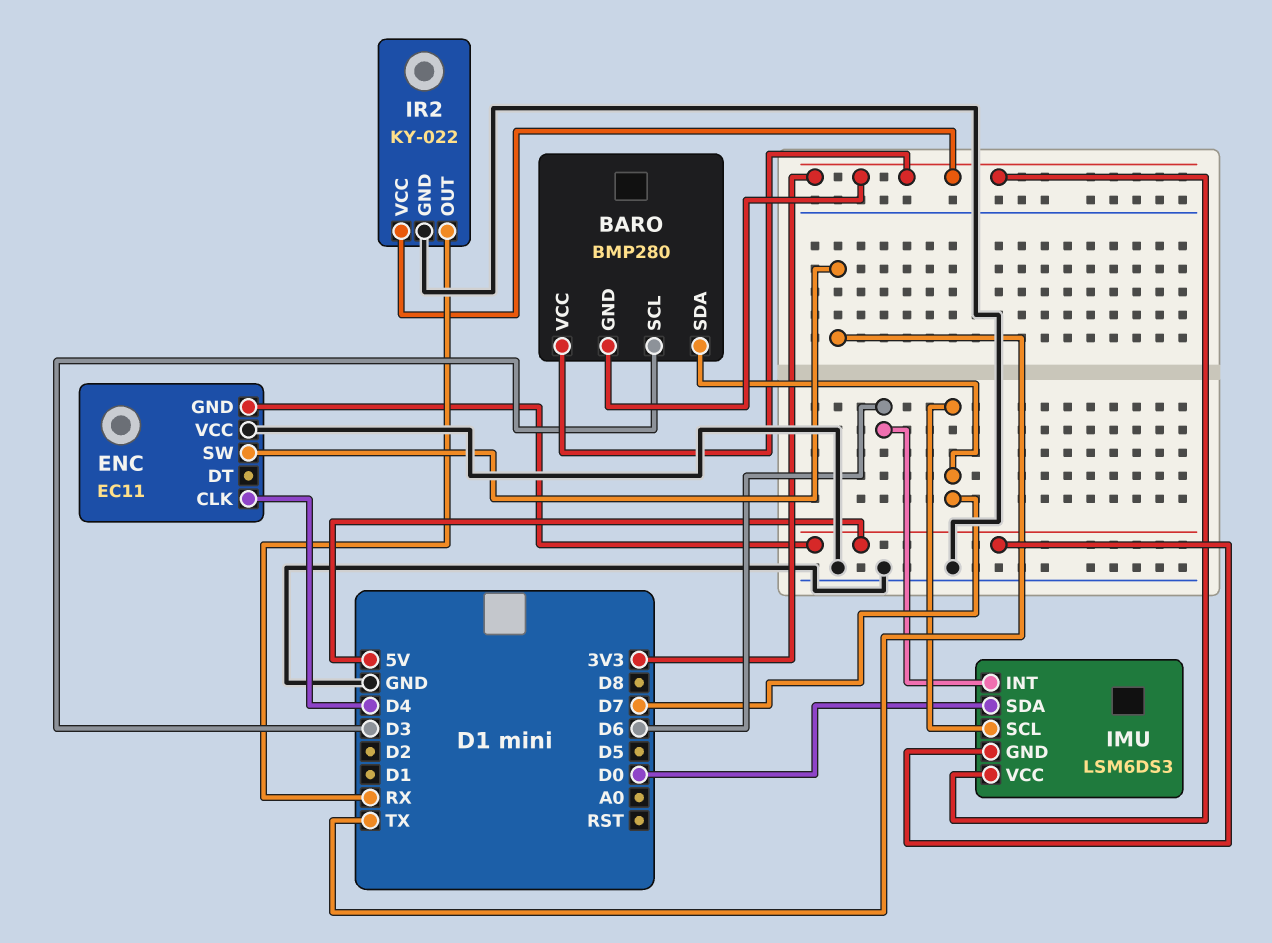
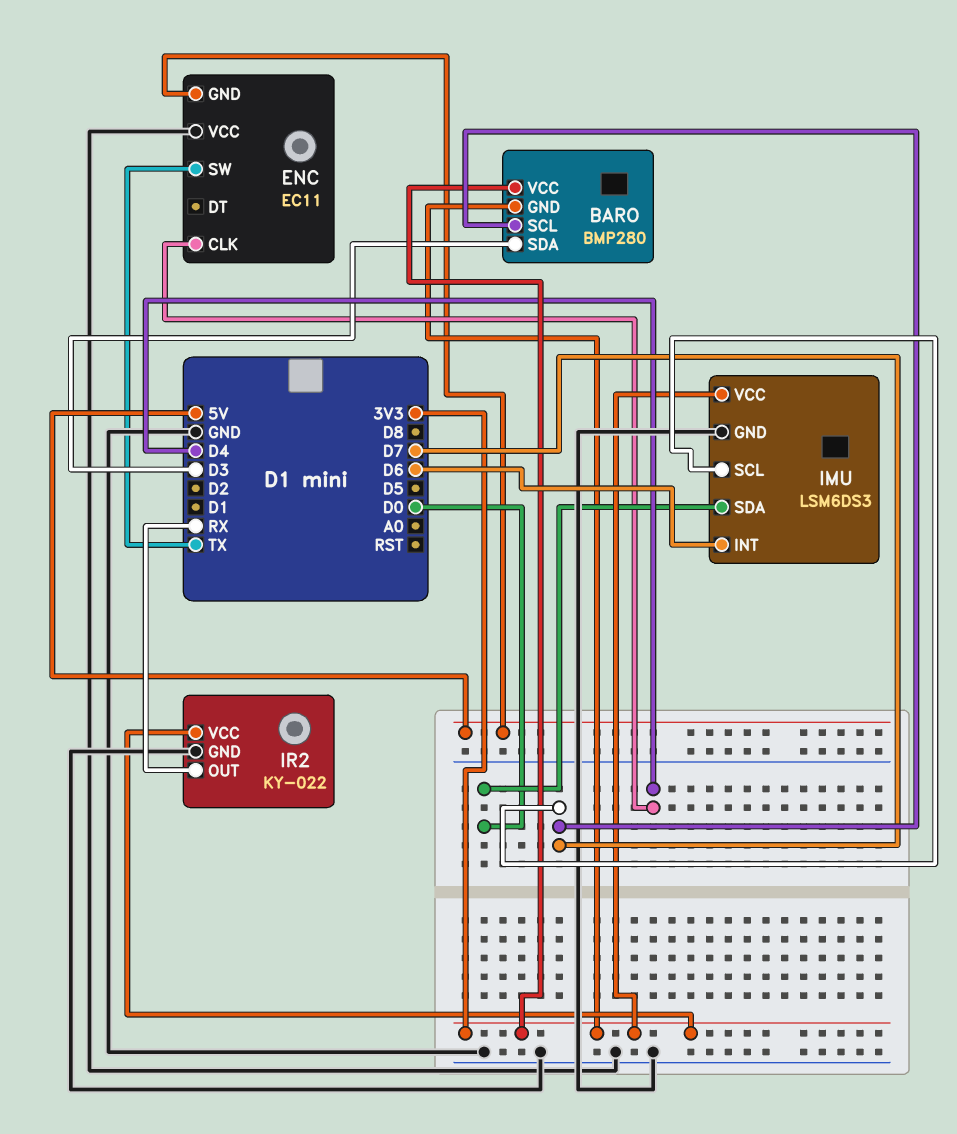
BARO pin SCL: D3 -> D7
BARO pin SDA: D7 -> D3
IMU pin GND: 5V -> GND

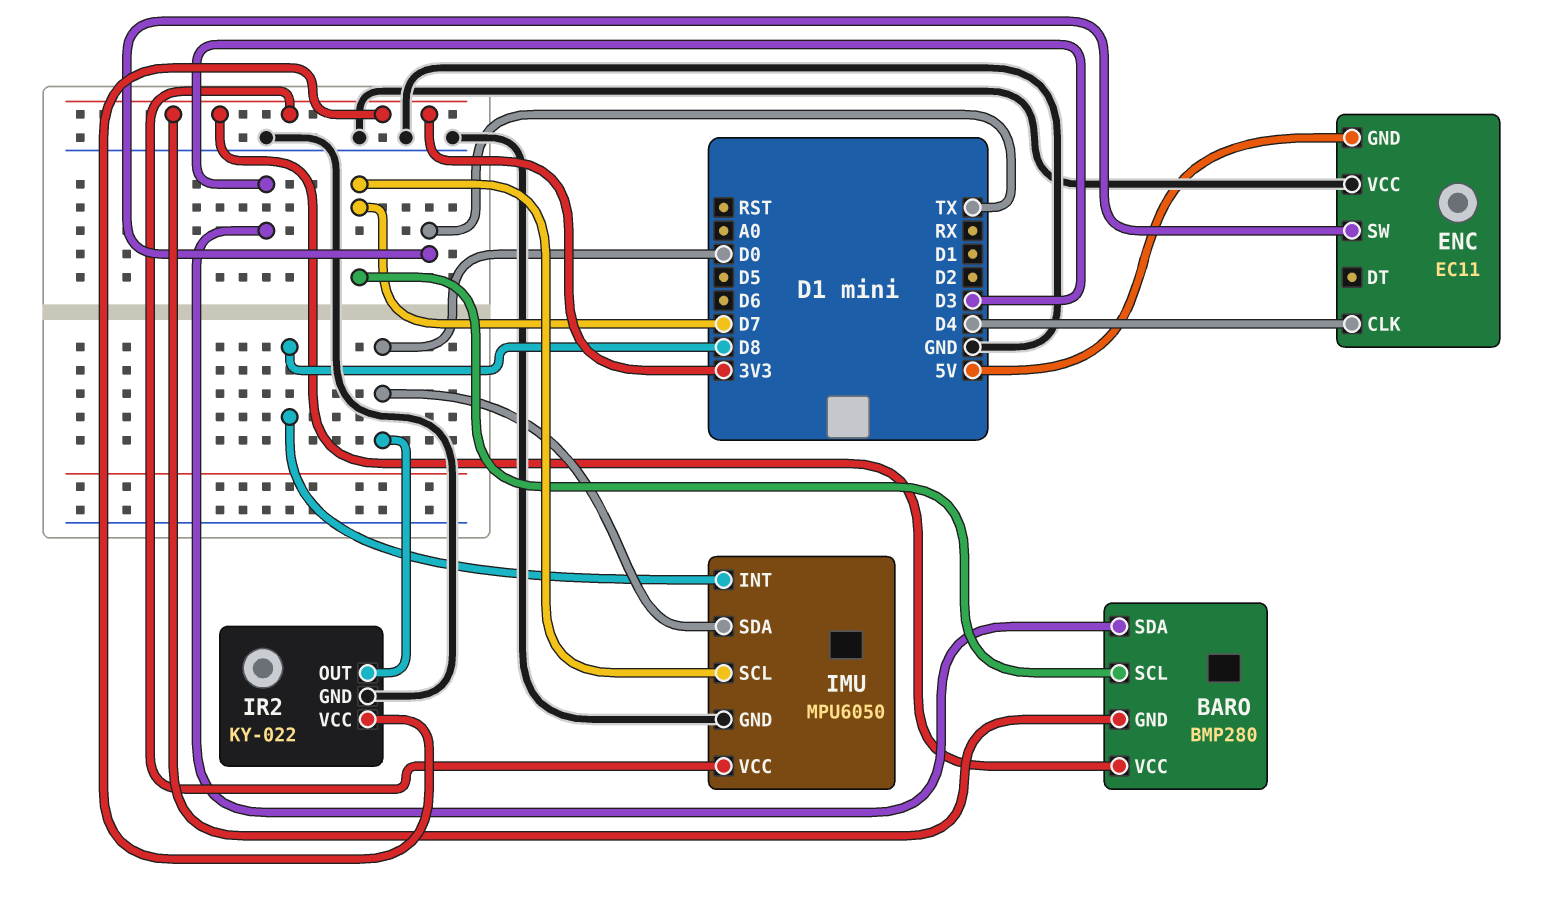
IMU: LSM6DS3 -> MPU6050
IMU pin INT: D6 -> D8
IR2 pin OUT: RX -> D0

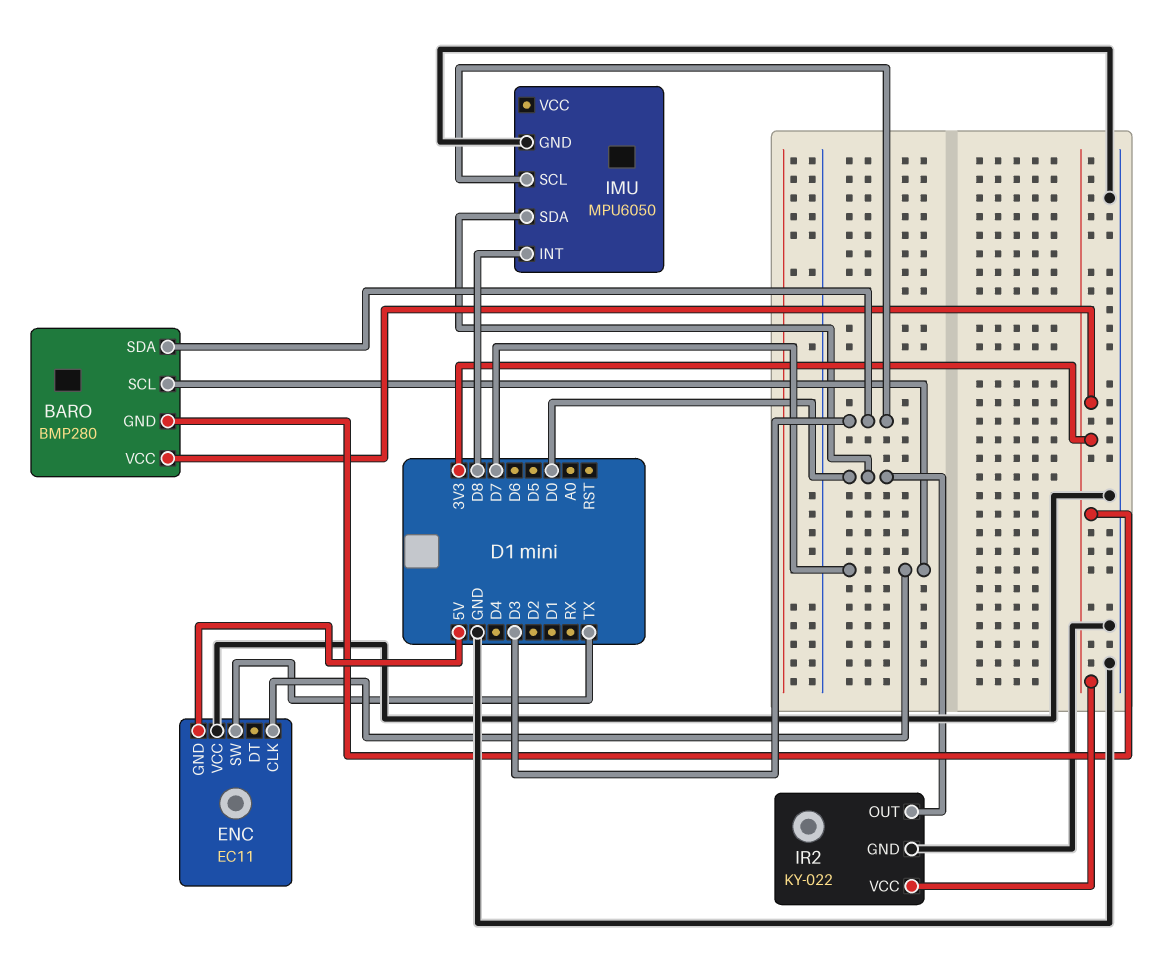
ENC pin CLK: D4 -> D7
IMU pin SCL: D7 -> D3
IMU pin VCC: 3V3 -> none

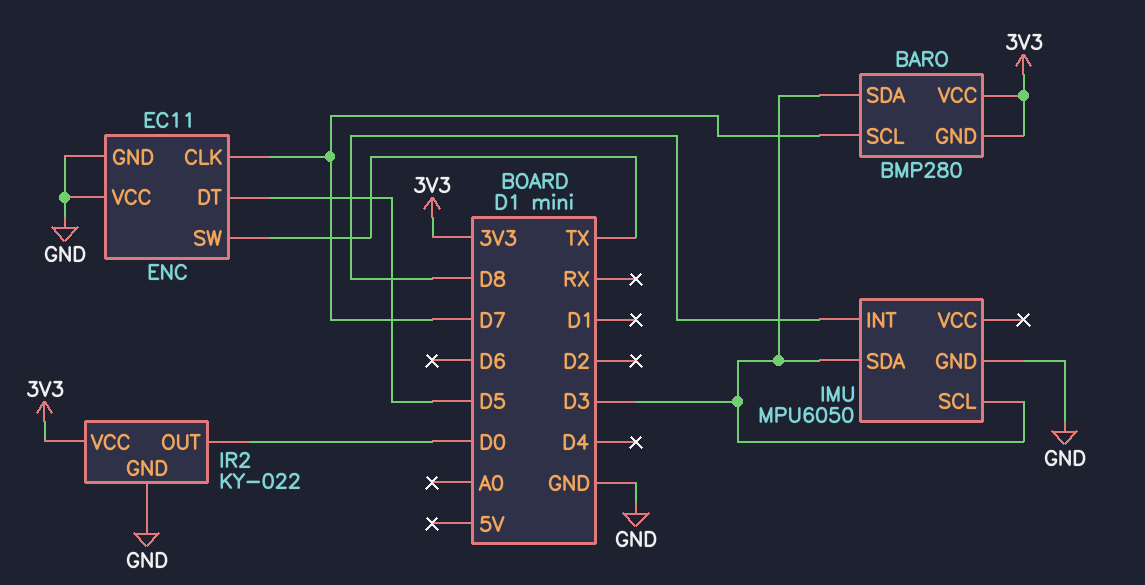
ENC pin DT: none -> D5
ENC pin GND: 5V -> GND
IMU pin SDA: D0 -> D3

